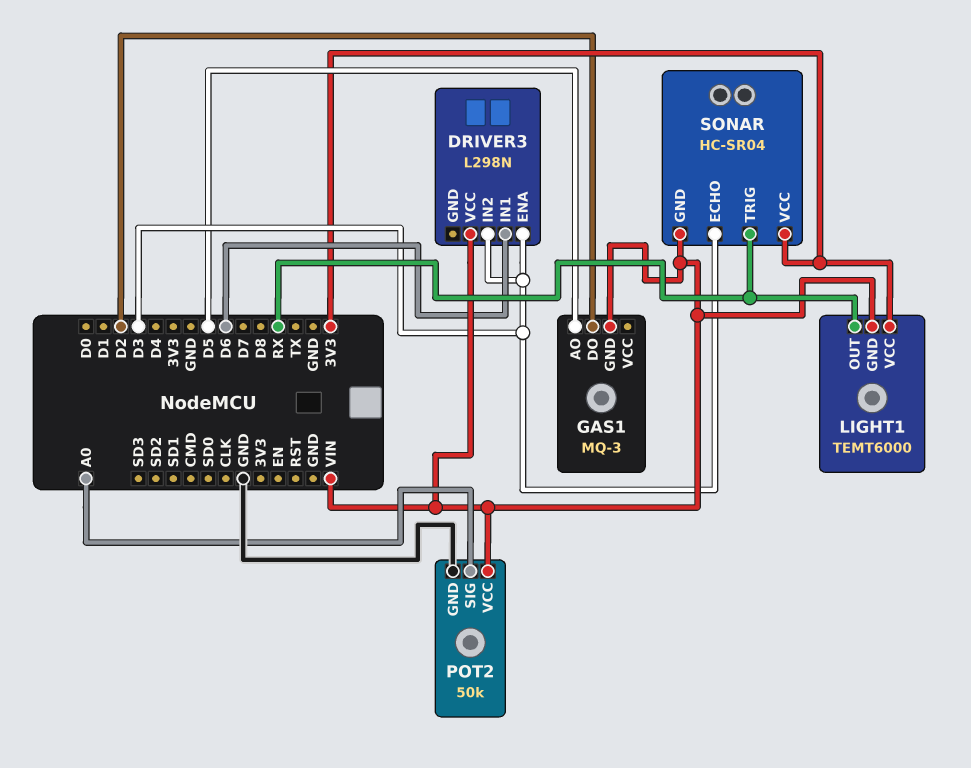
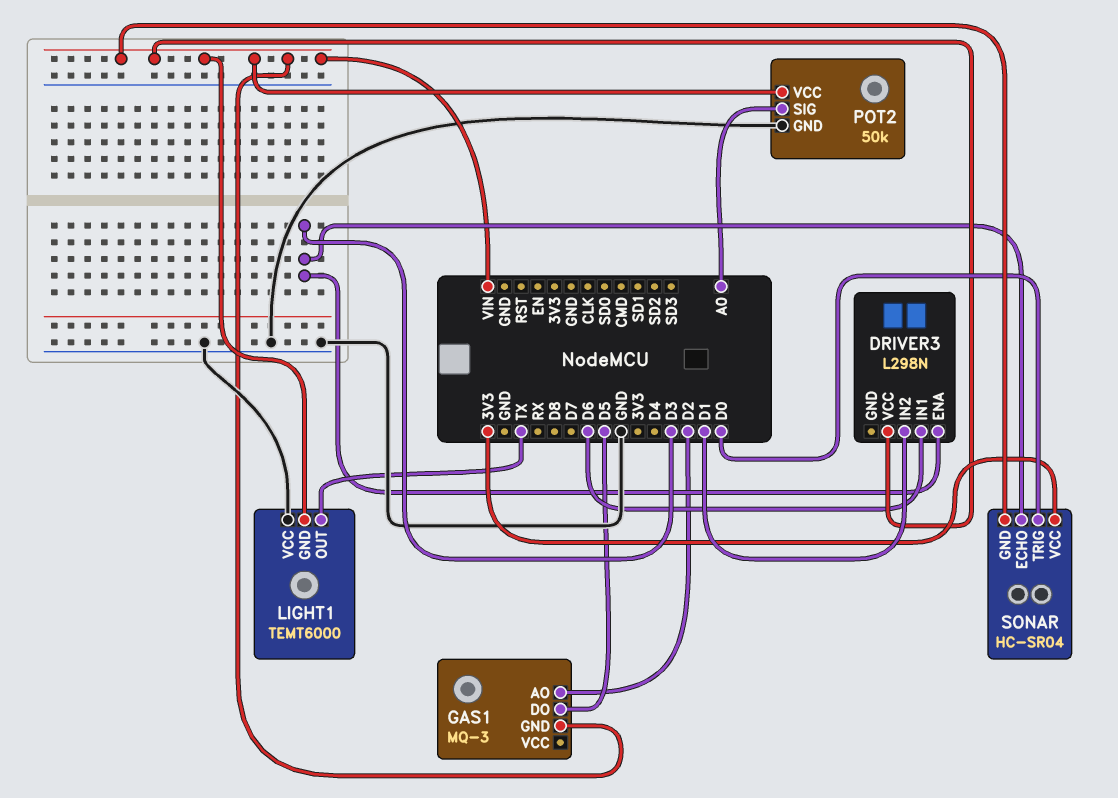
DRIVER3 pin IN2: D3 -> D1
GAS1 pin AO: D5 -> D2
GAS1 pin DO: D2 -> D5
LIGHT1 pin OUT: RX -> TX
LIGHT1 pin VCC: 3V3 -> GND
SONAR pin TRIG: RX -> D0

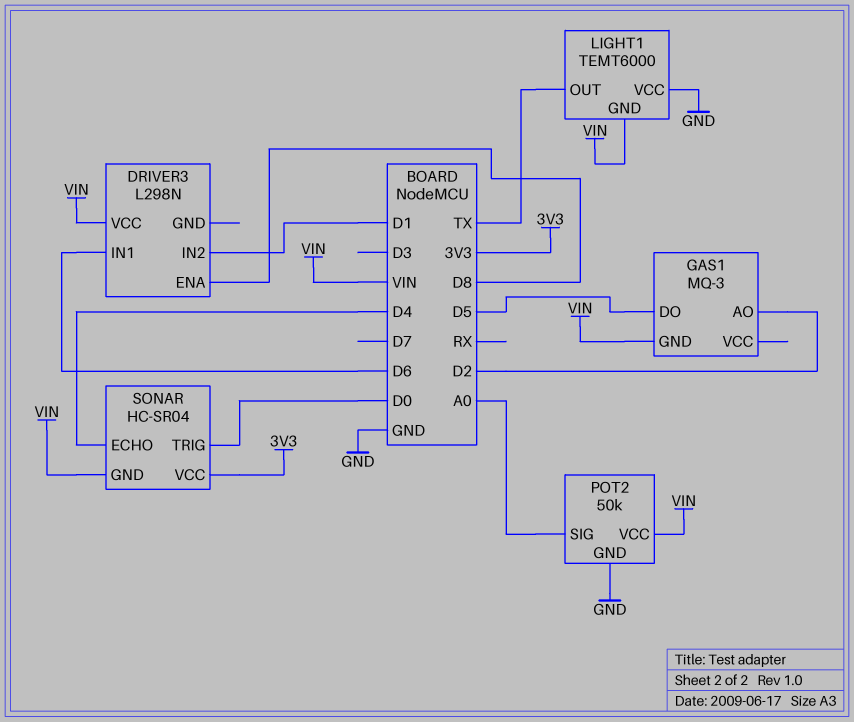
DRIVER3 pin ENA: D3 -> D8
SONAR pin ECHO: D3 -> D4

